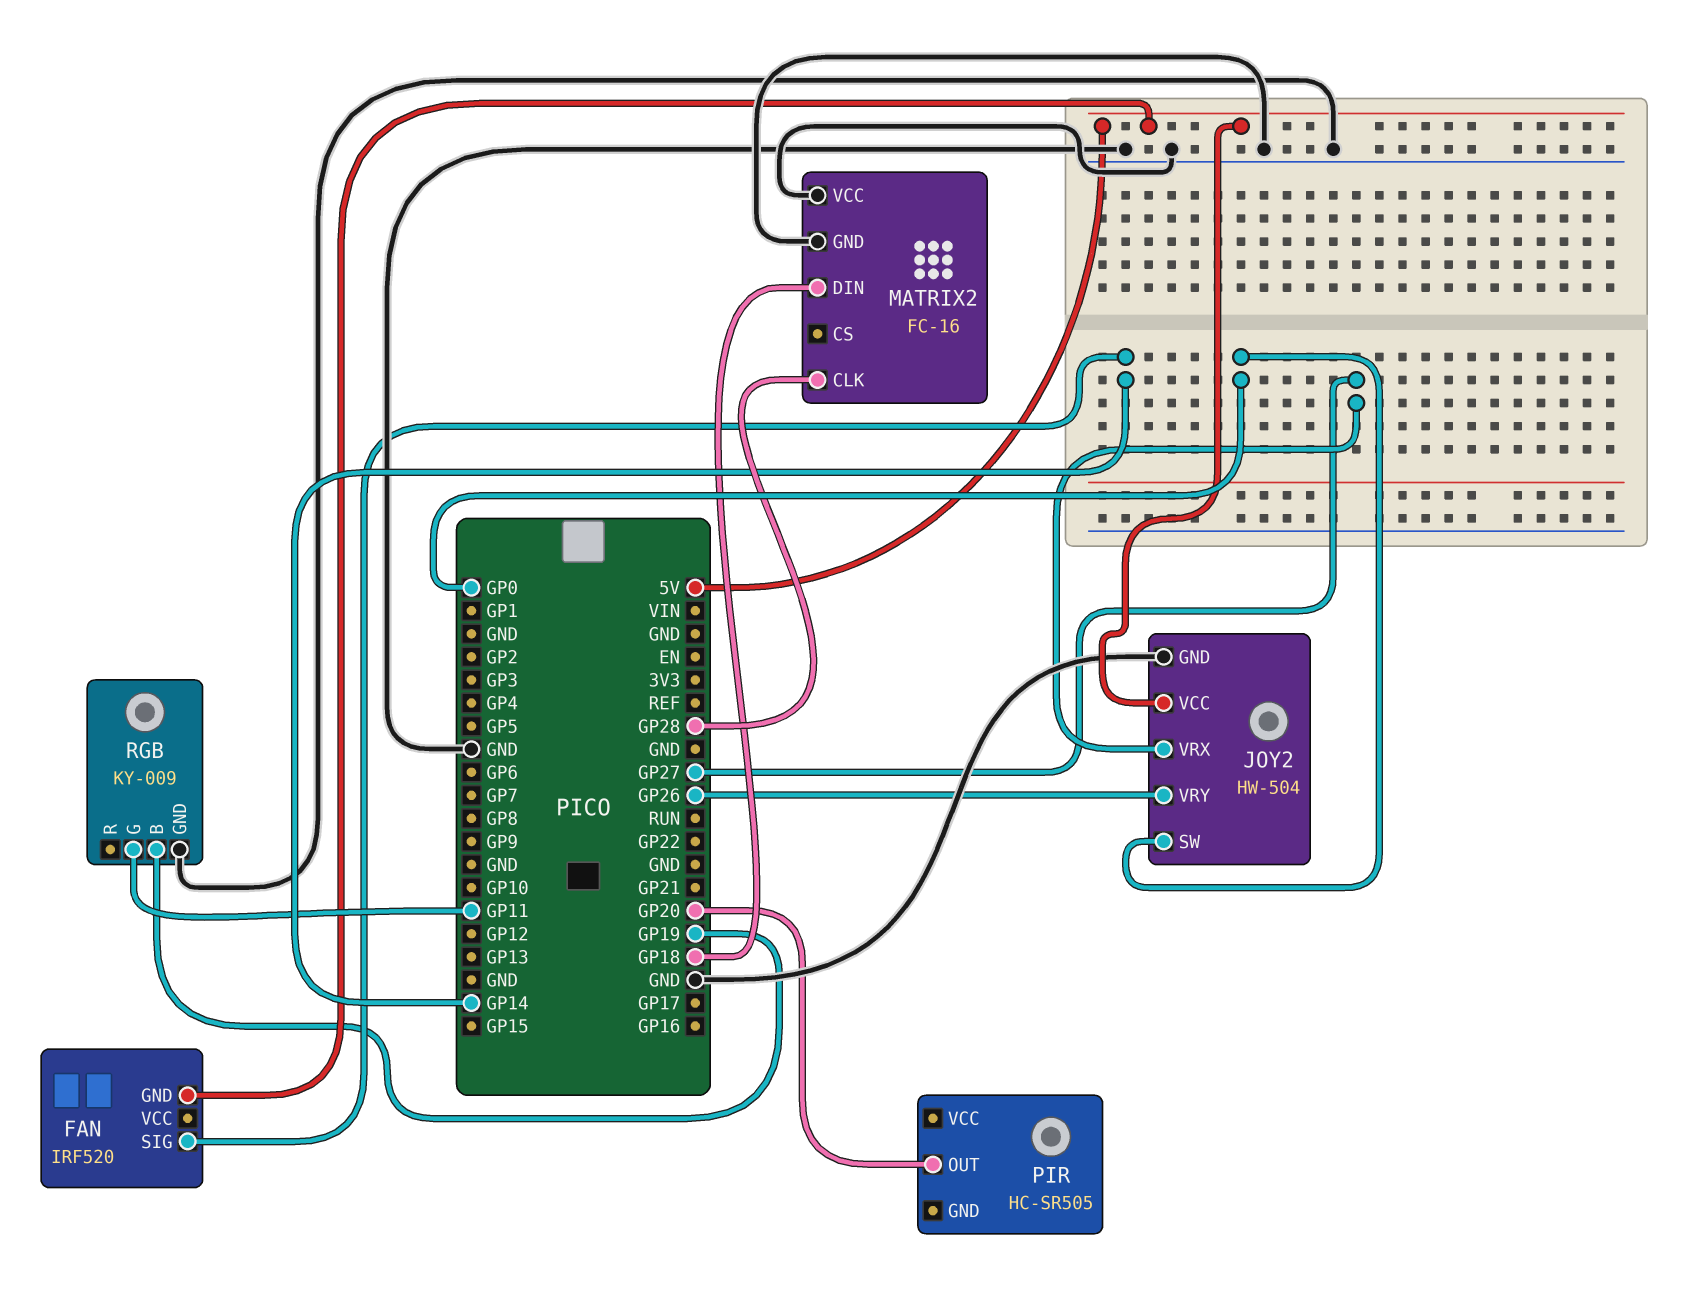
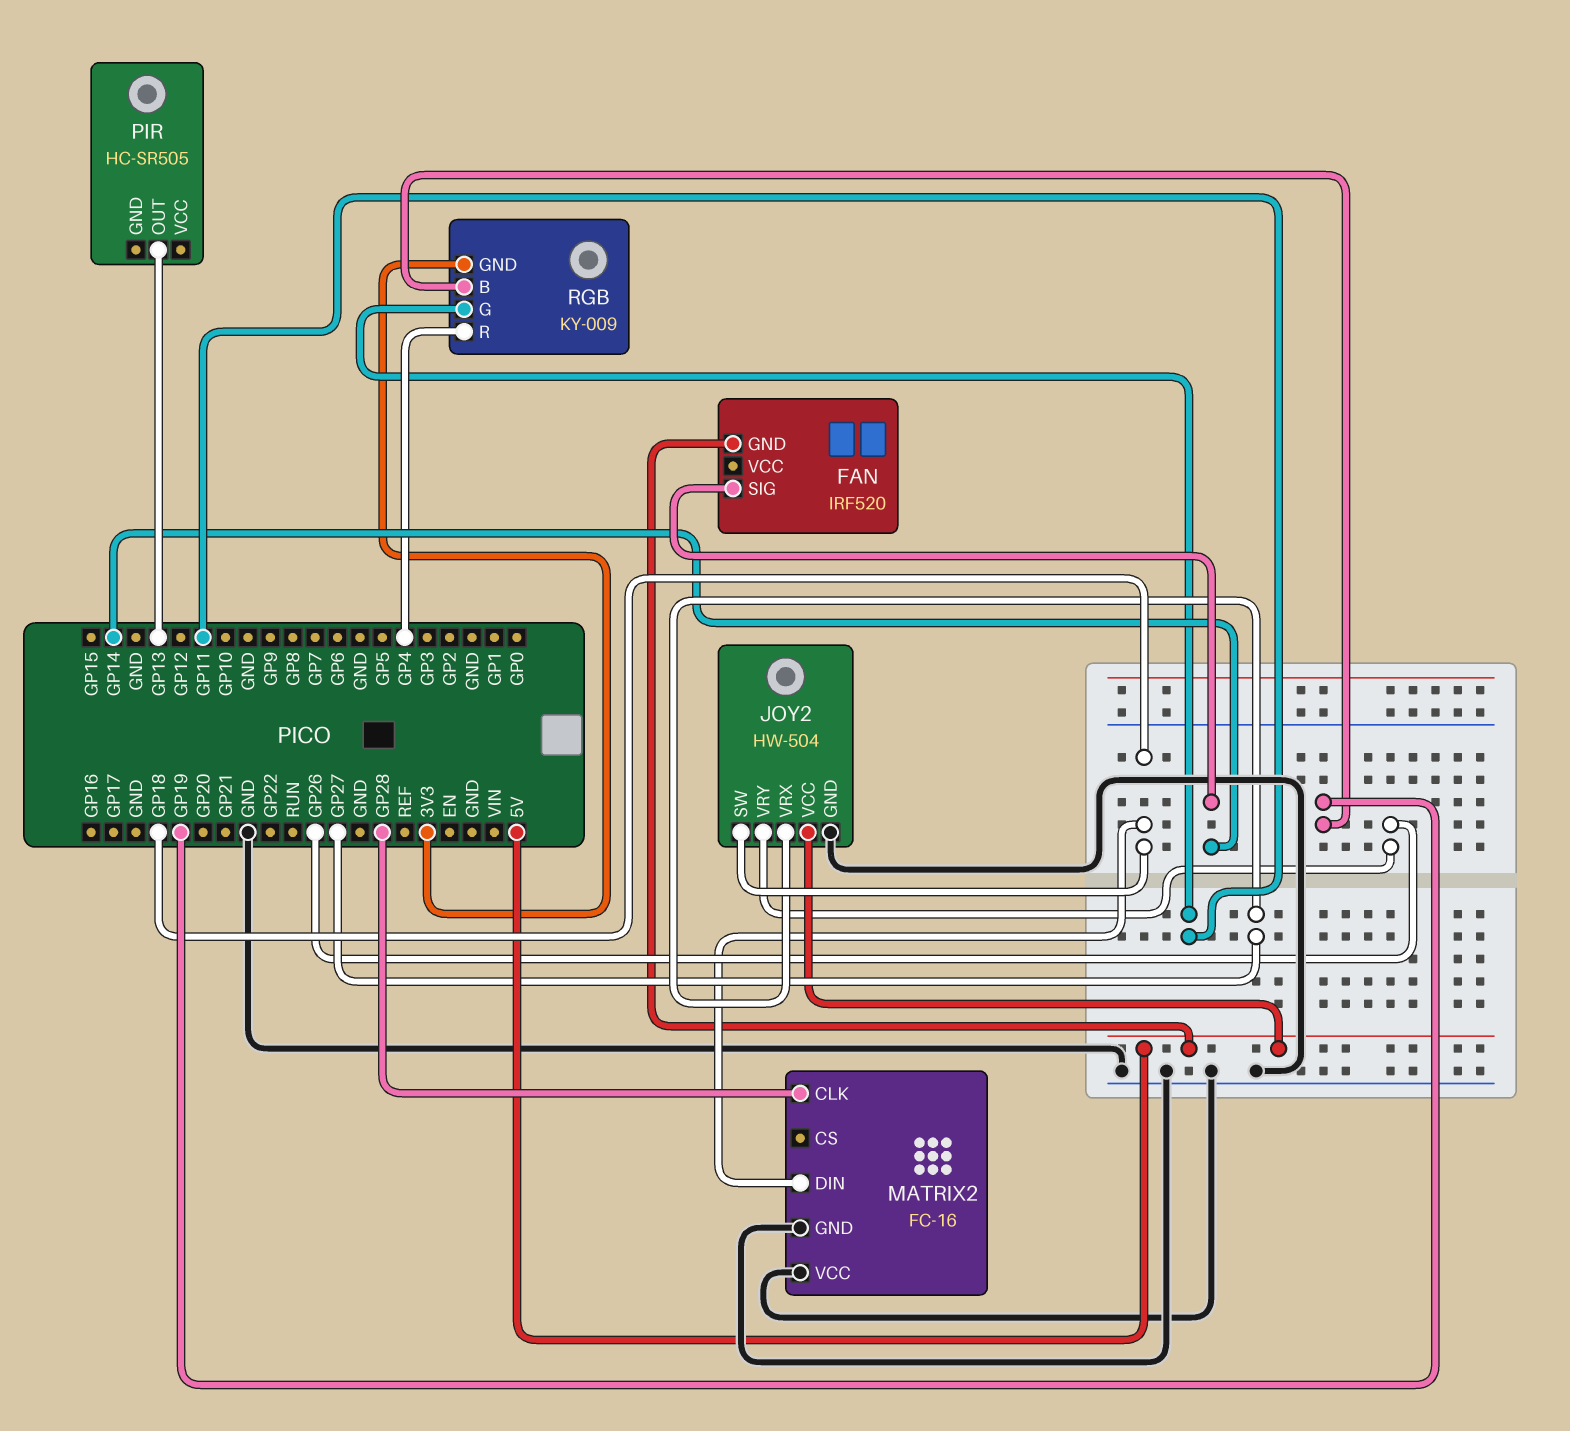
JOY2 pin SW: GP0 -> GP18
PIR pin OUT: GP20 -> GP13
RGB pin GND: GND -> 3V3
RGB pin R: none -> GP4

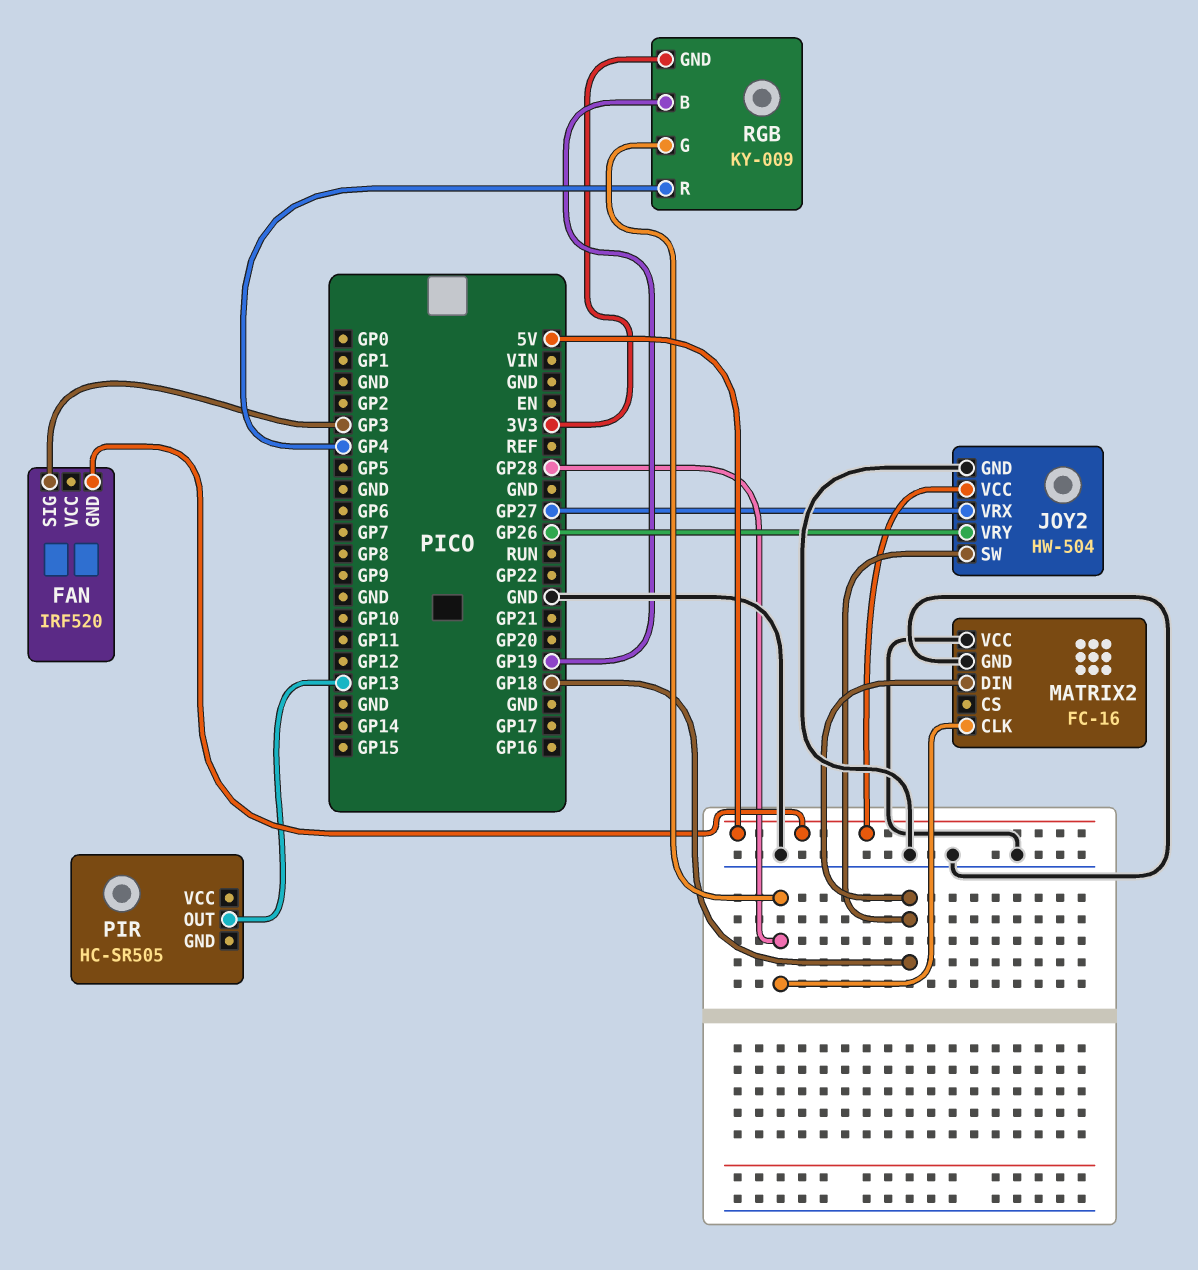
FAN pin SIG: GP14 -> GP3
RGB pin G: GP11 -> GP28

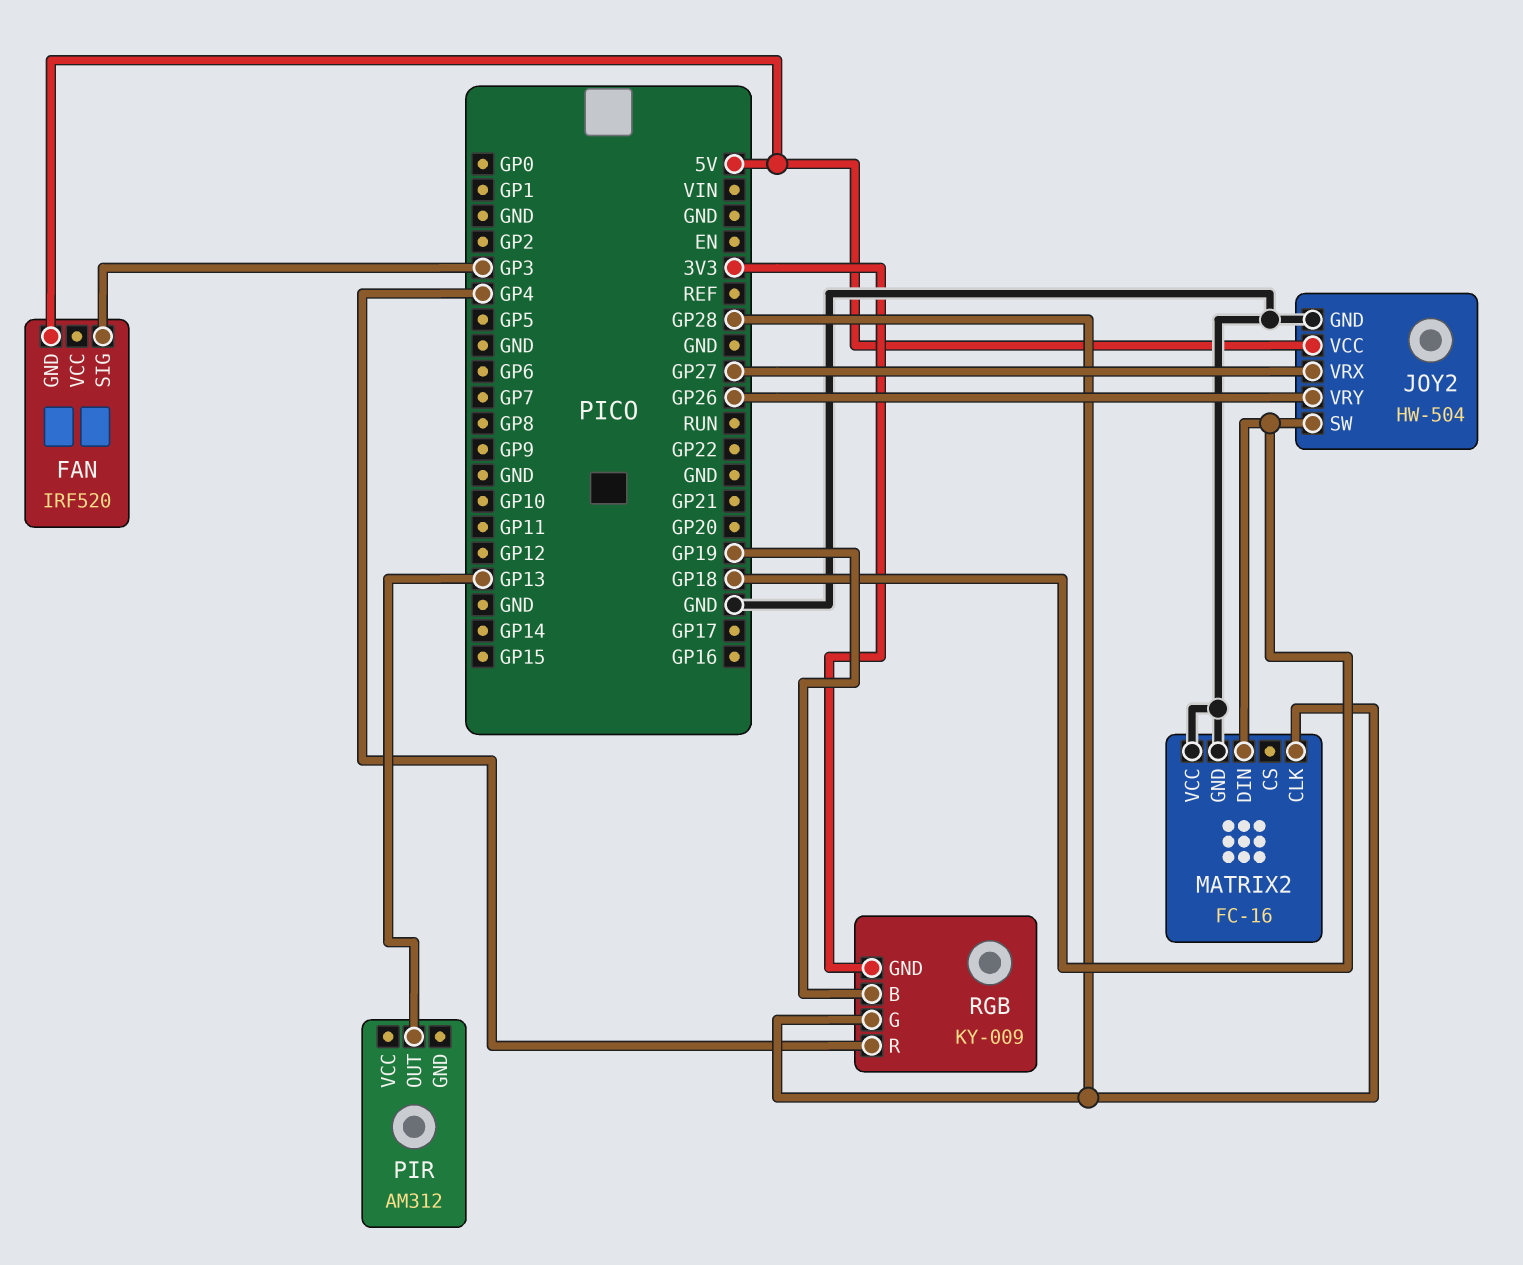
PIR: HC-SR505 -> AM312

